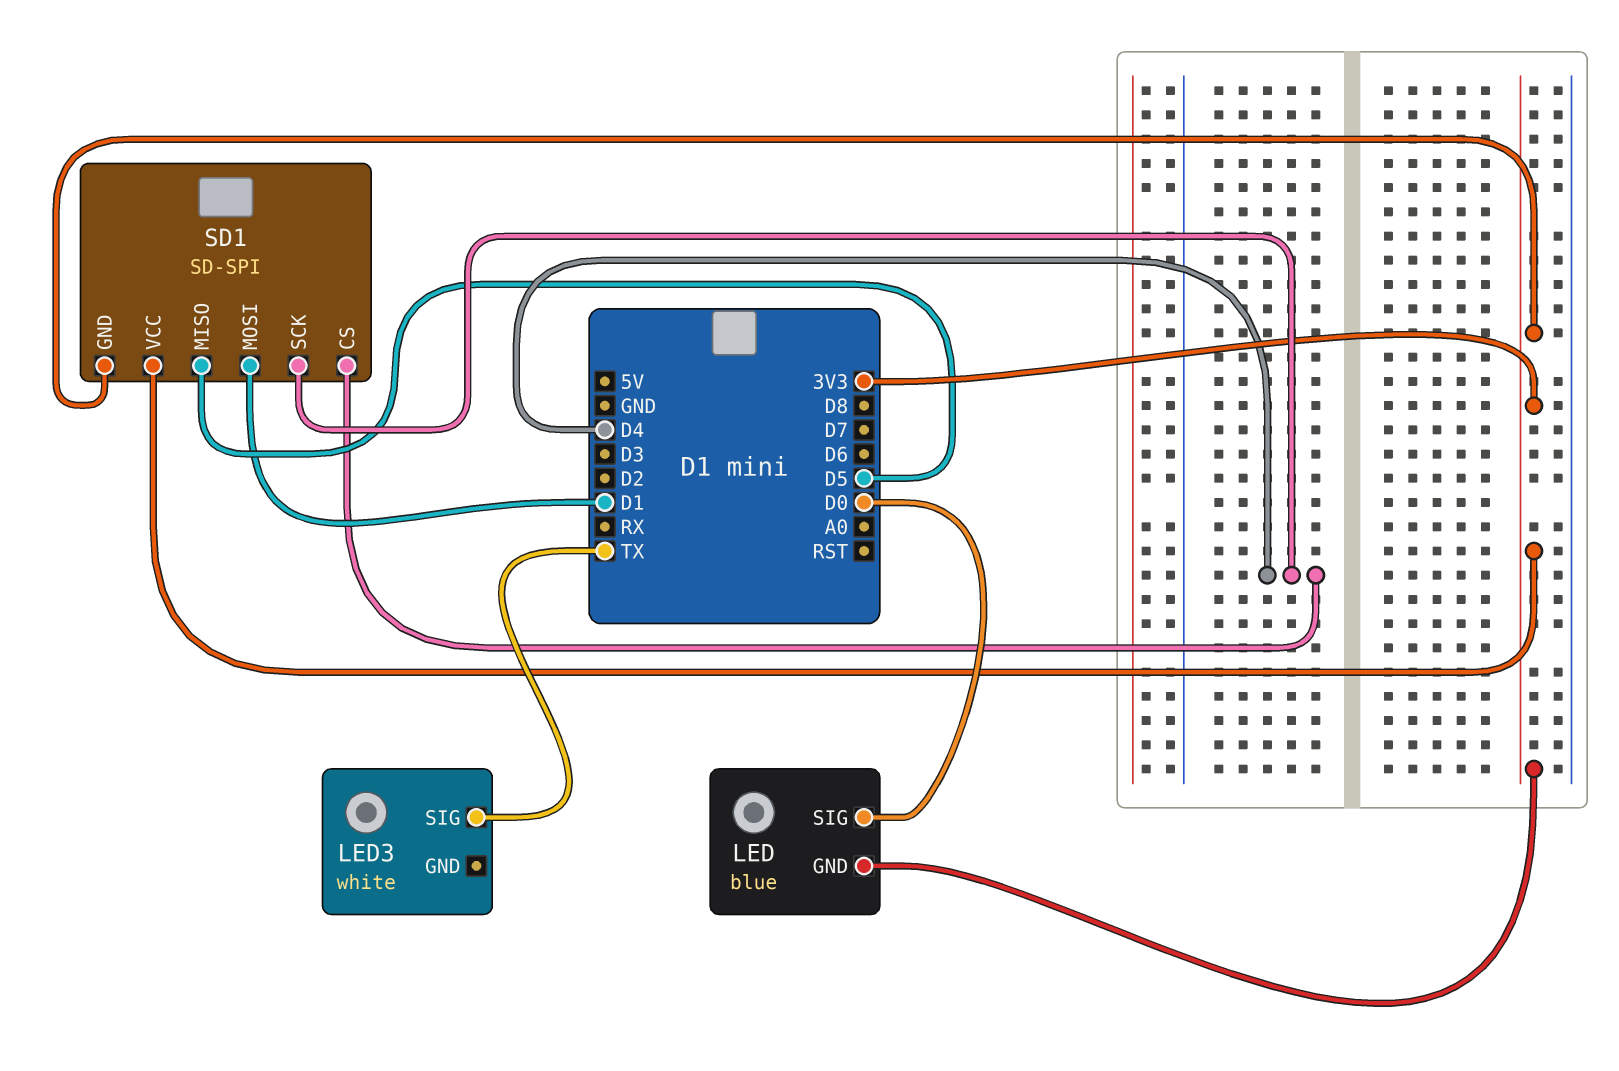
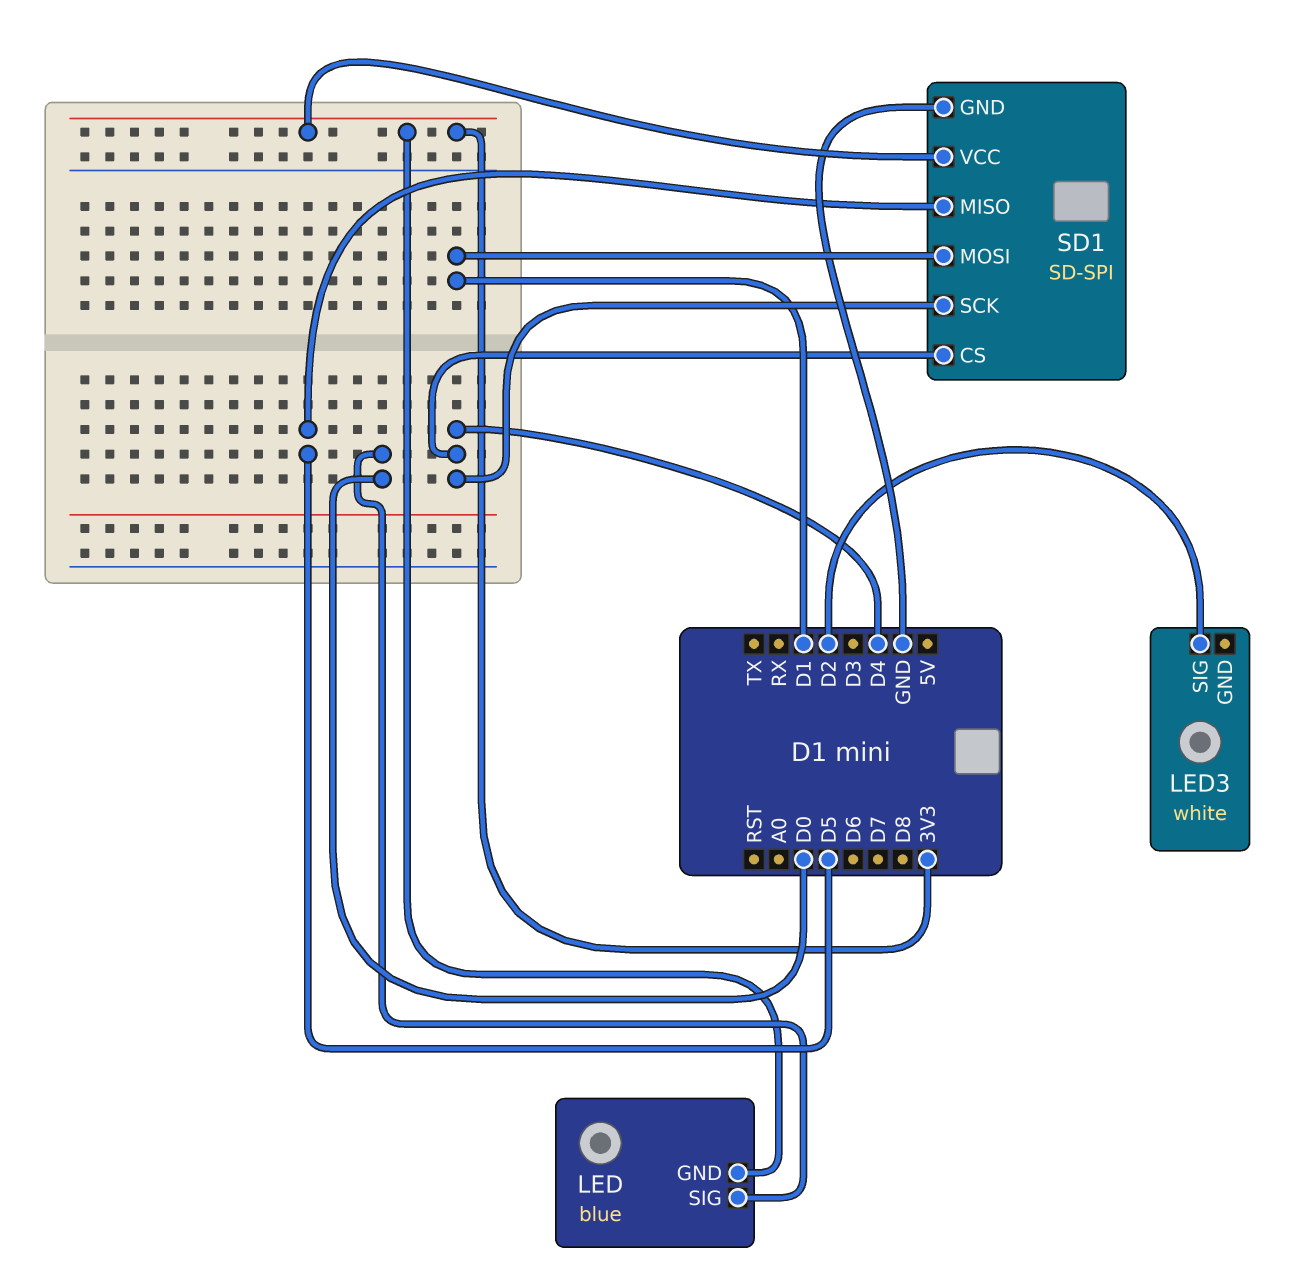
LED3 pin SIG: TX -> D2
SD1 pin GND: 3V3 -> GND

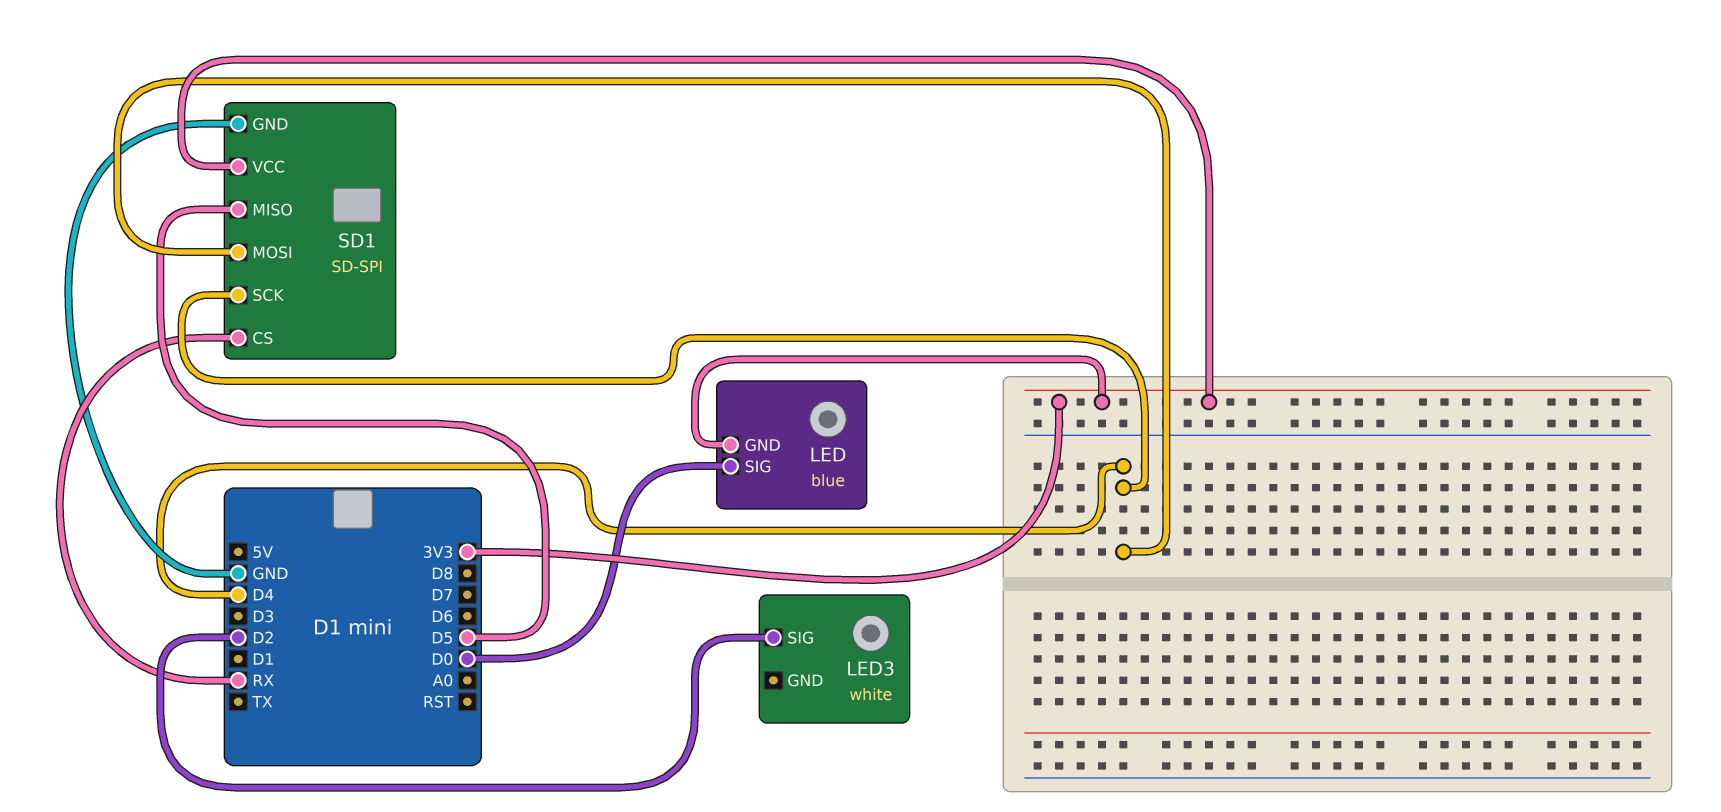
SD1 pin CS: D4 -> RX
SD1 pin MOSI: D1 -> D4

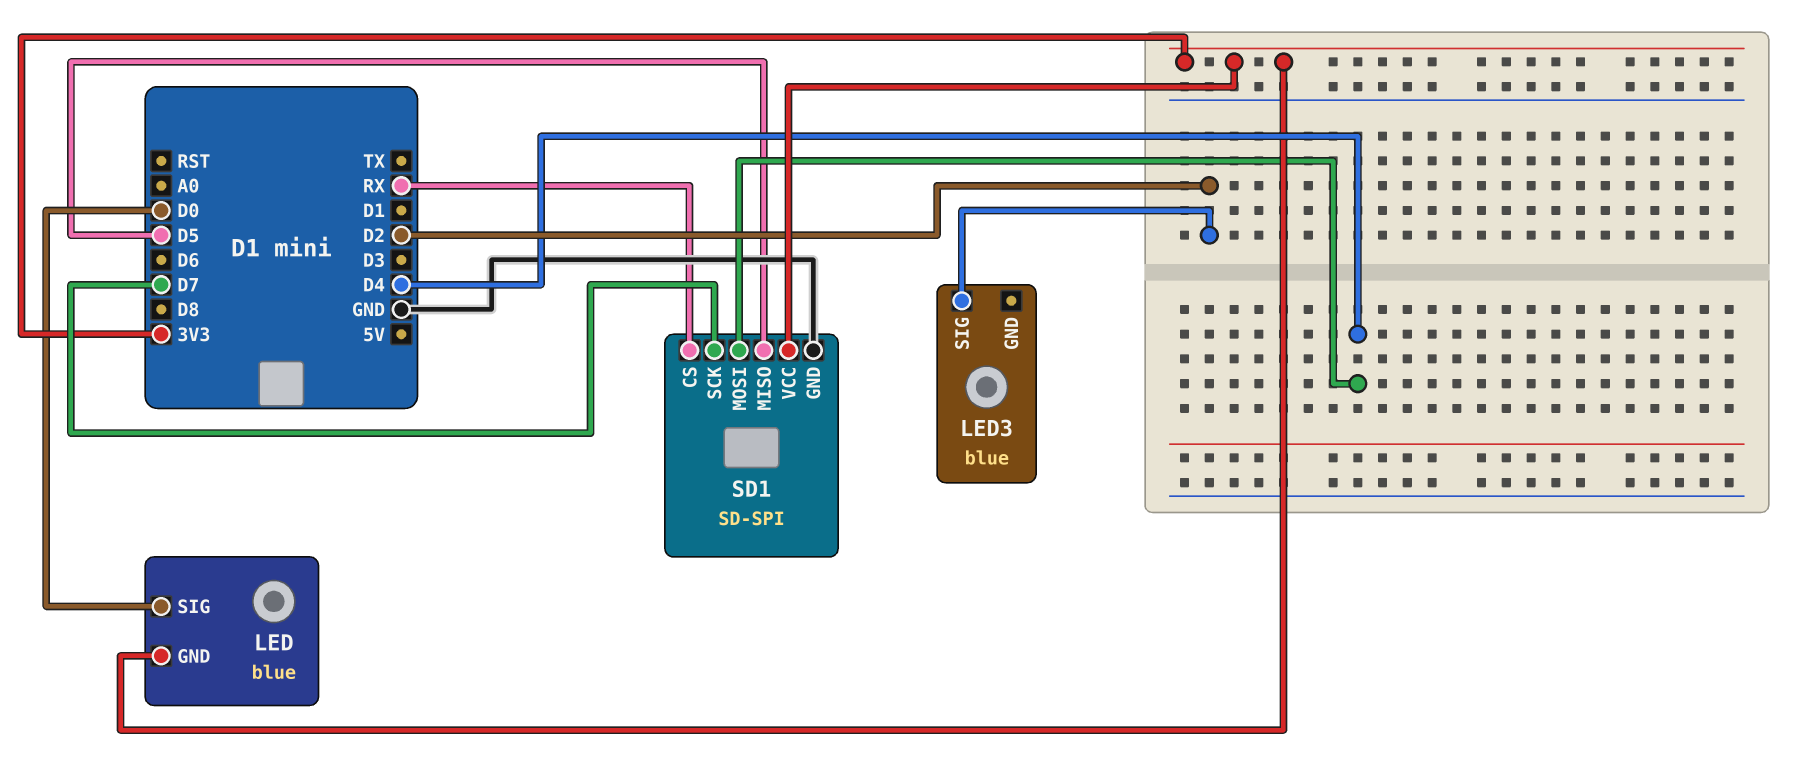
LED3: white -> blue
SD1 pin SCK: D4 -> D7

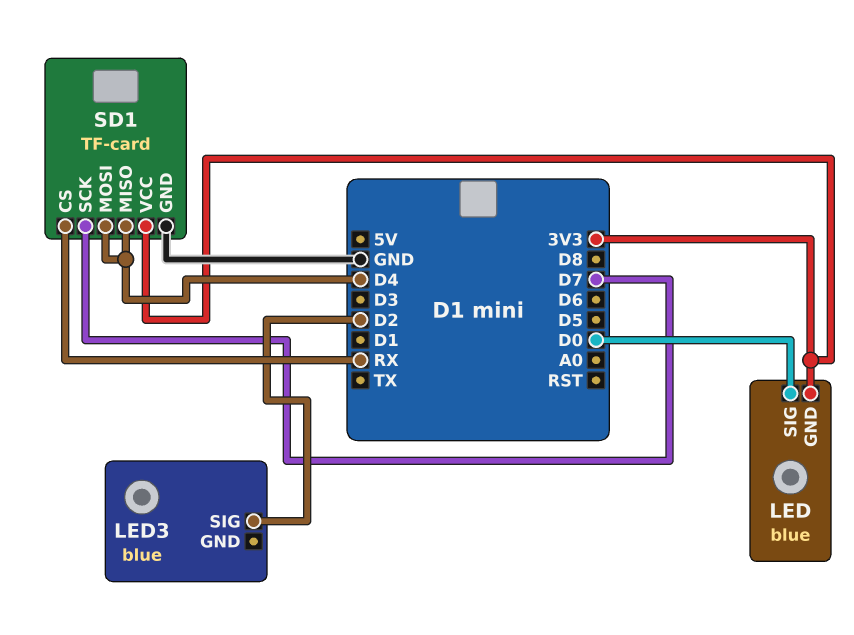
SD1: SD-SPI -> TF-card
SD1 pin MISO: D5 -> D4

